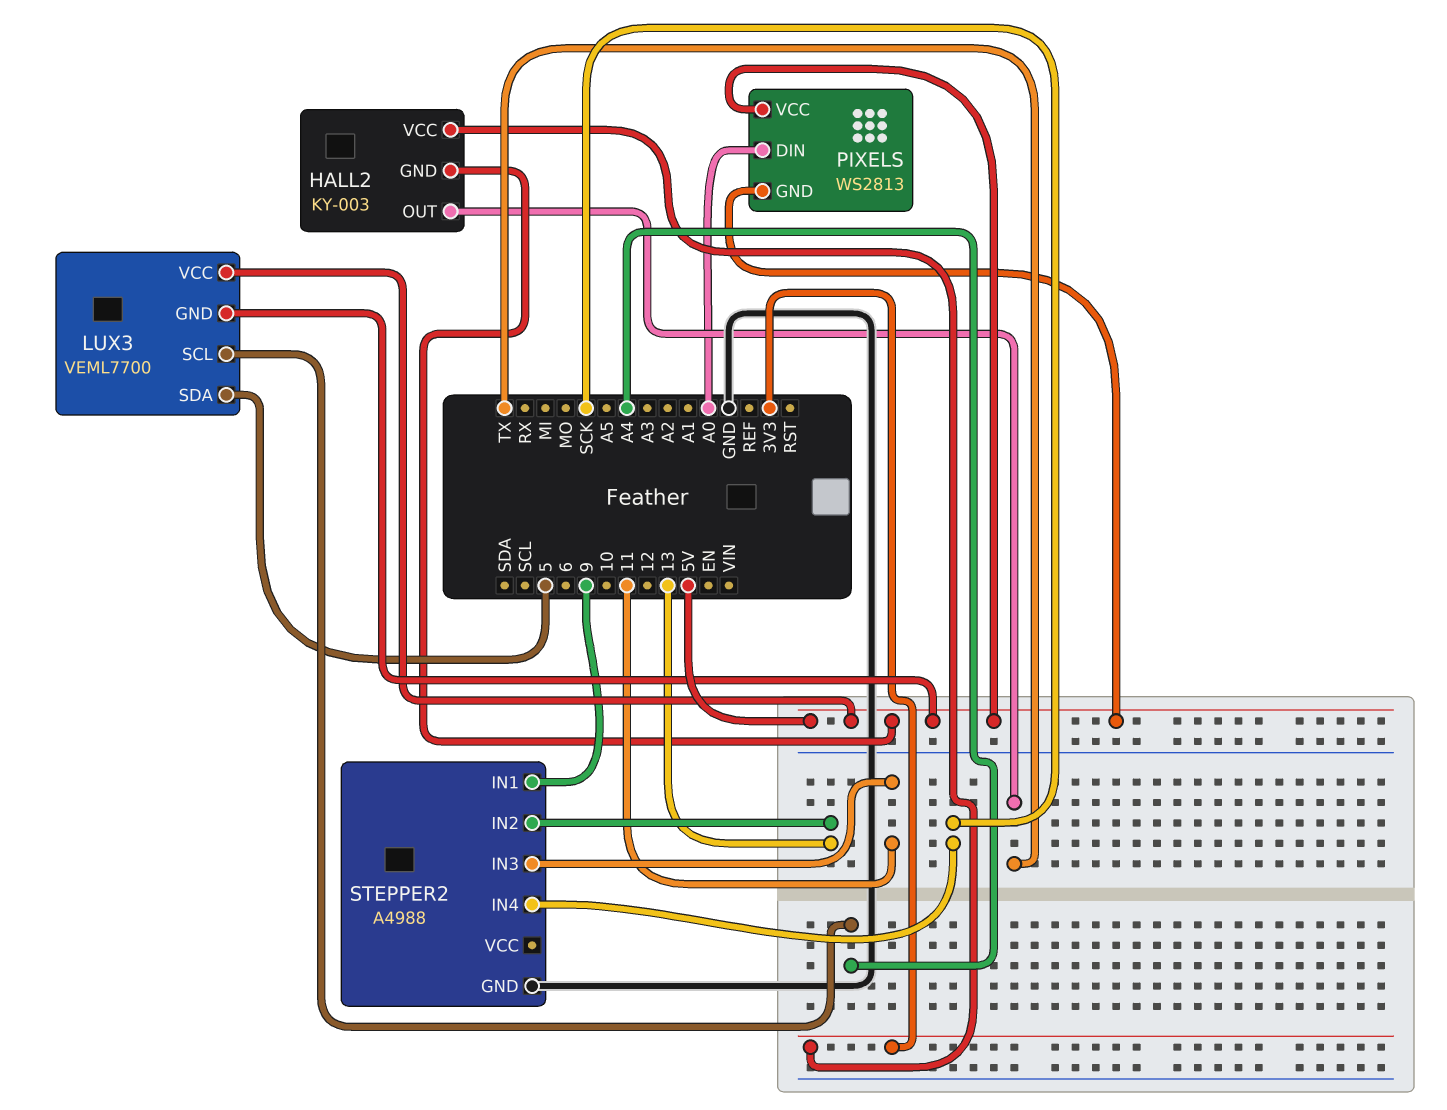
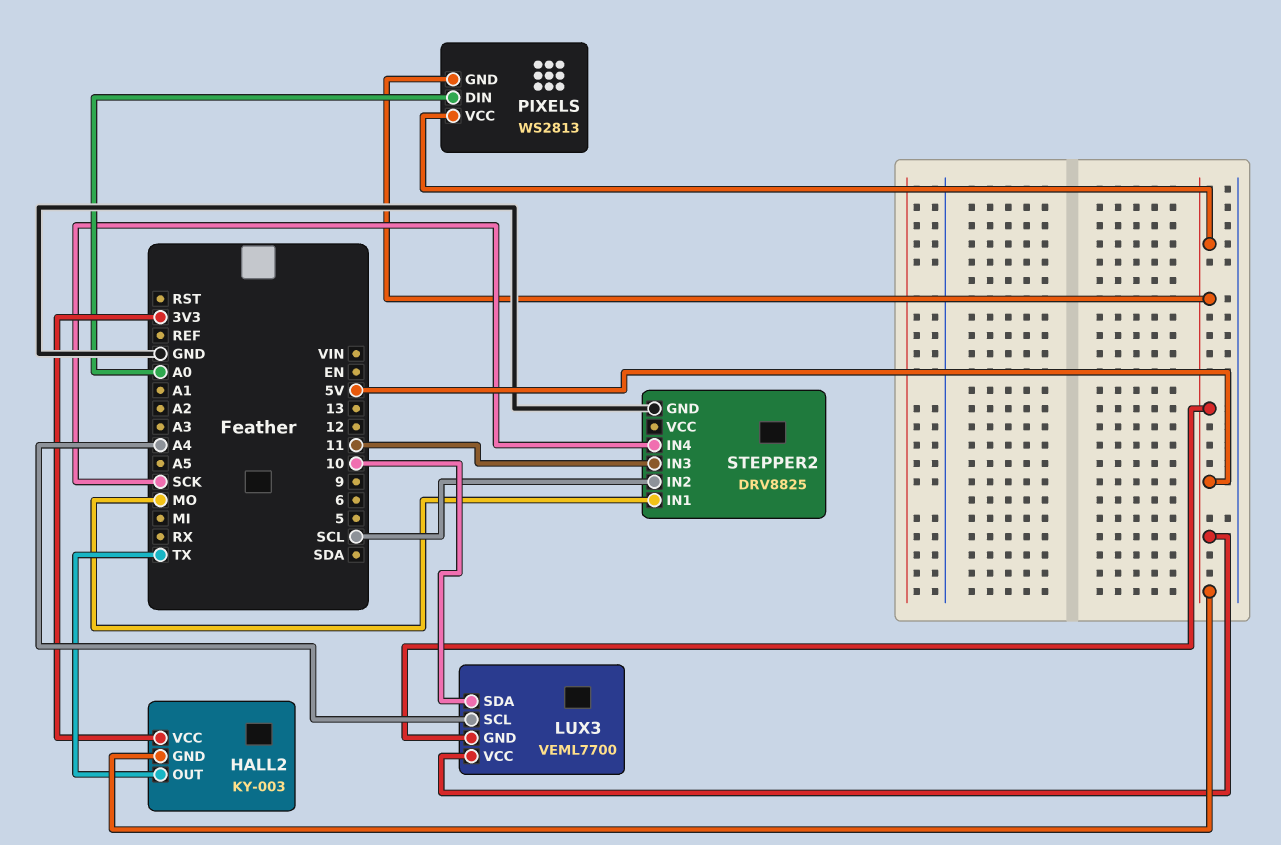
LUX3 pin SDA: 5 -> 10
STEPPER2: A4988 -> DRV8825
STEPPER2 pin IN1: 9 -> MO
STEPPER2 pin IN2: 13 -> SCL

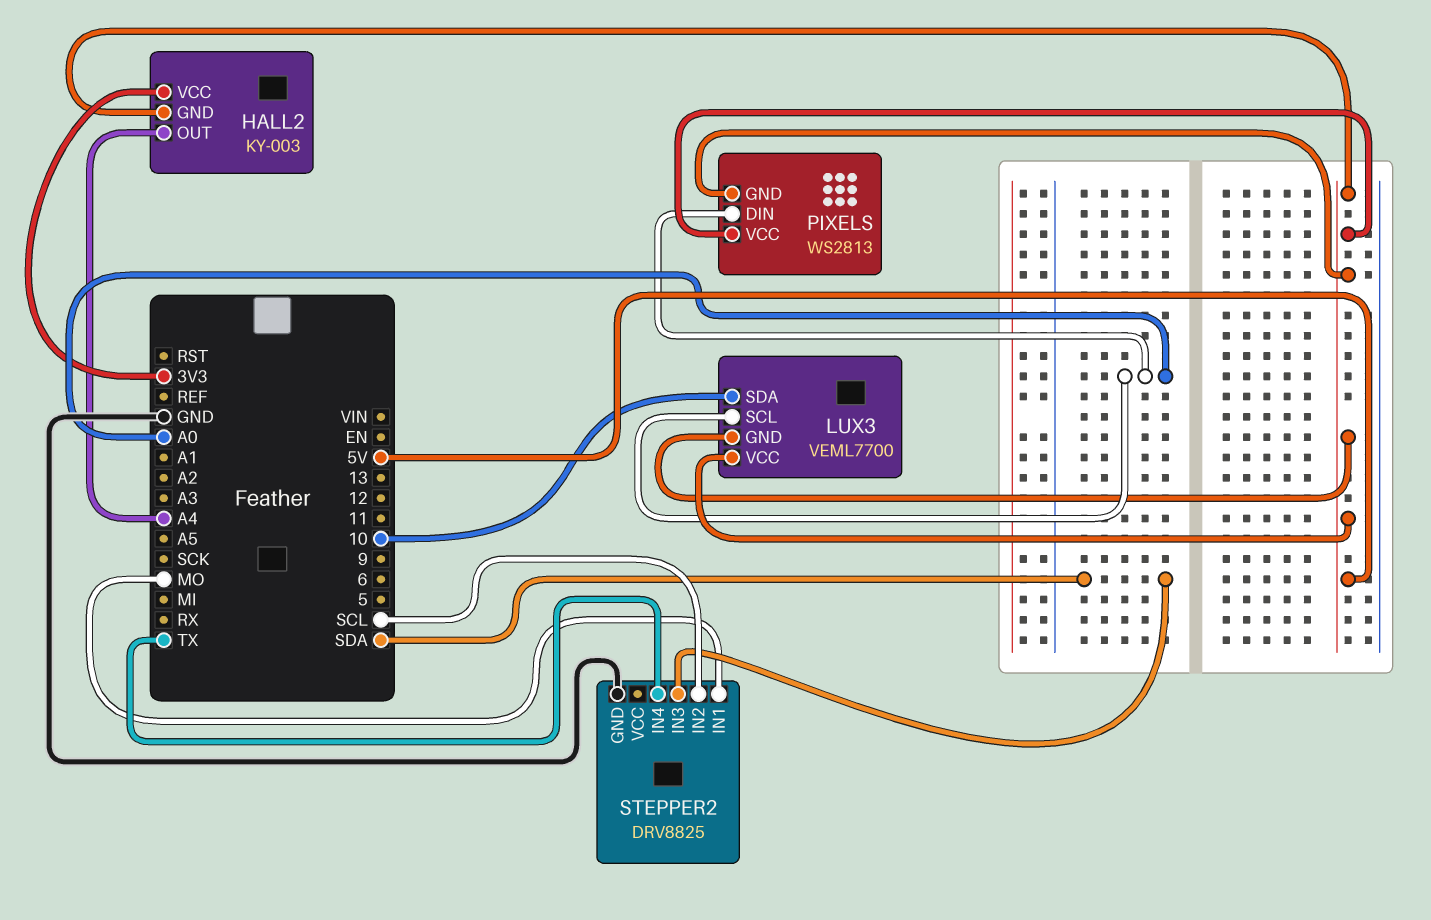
HALL2 pin OUT: TX -> A4
LUX3 pin SCL: A4 -> A0
STEPPER2 pin IN3: 11 -> SDA
STEPPER2 pin IN4: SCK -> TX

